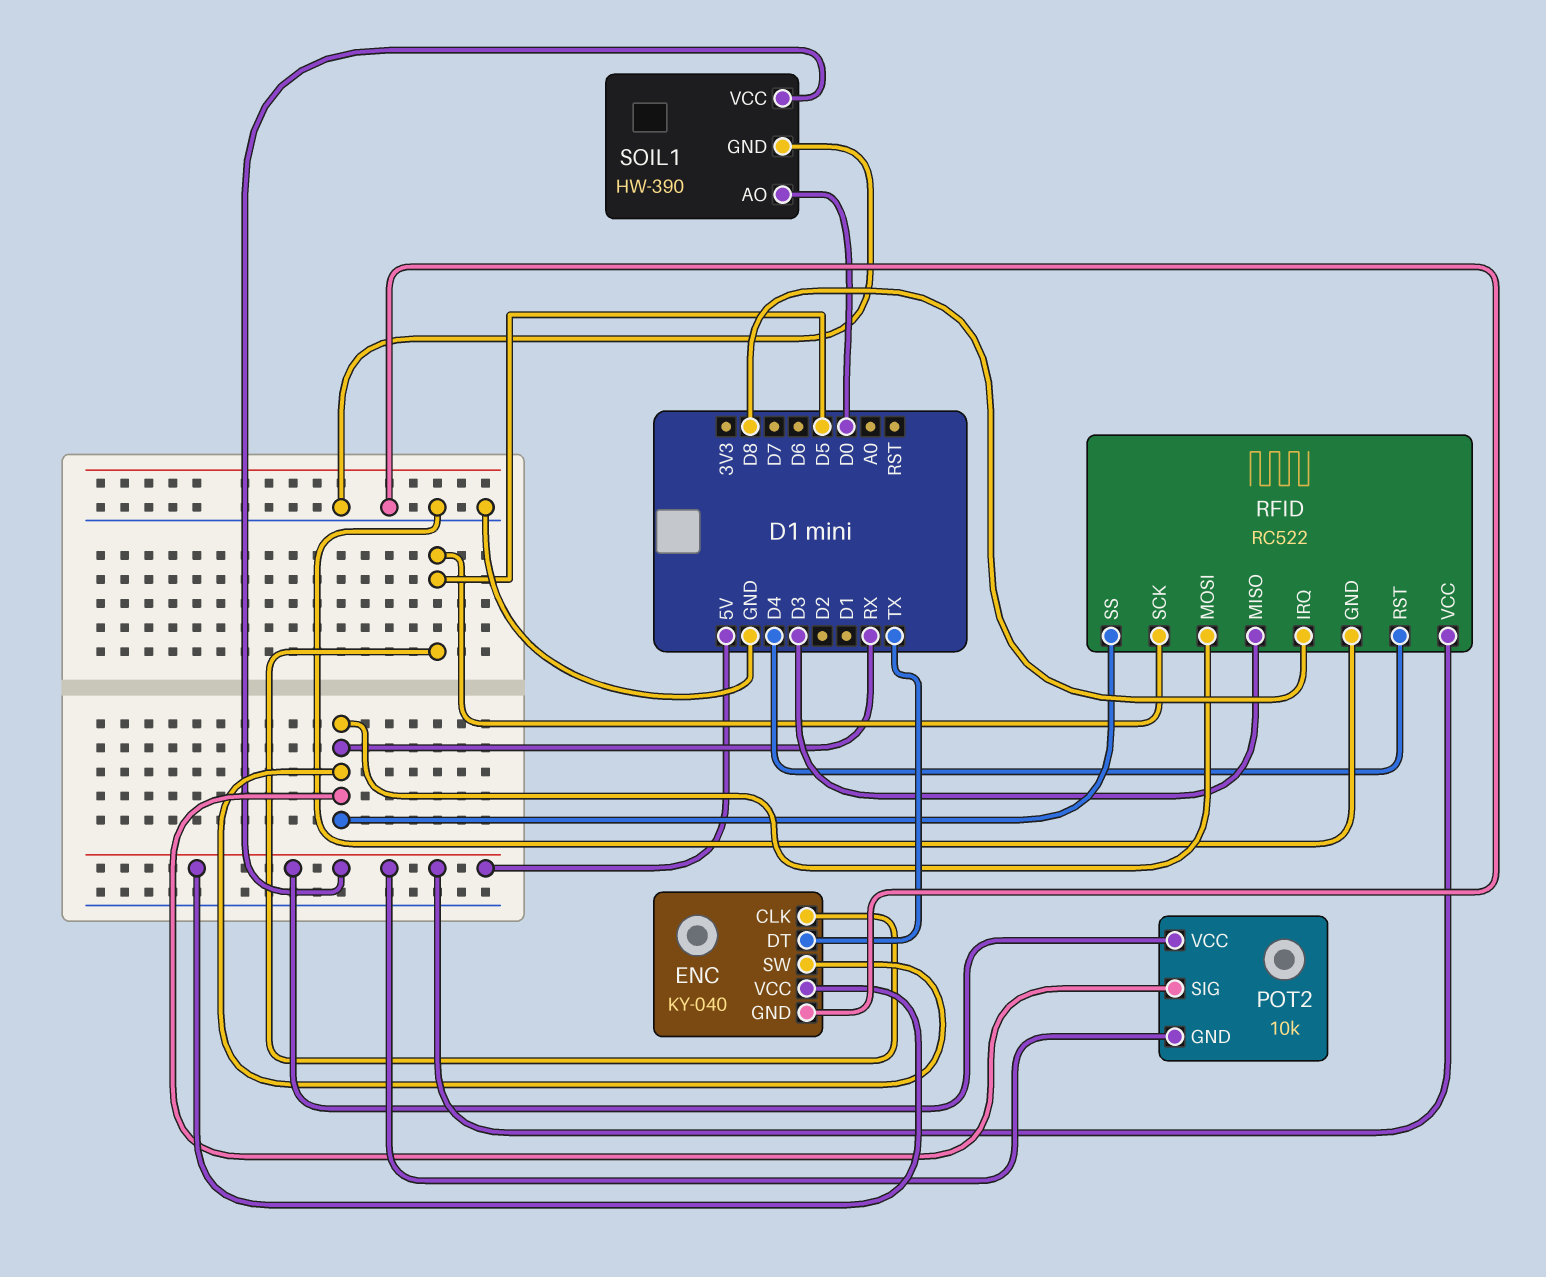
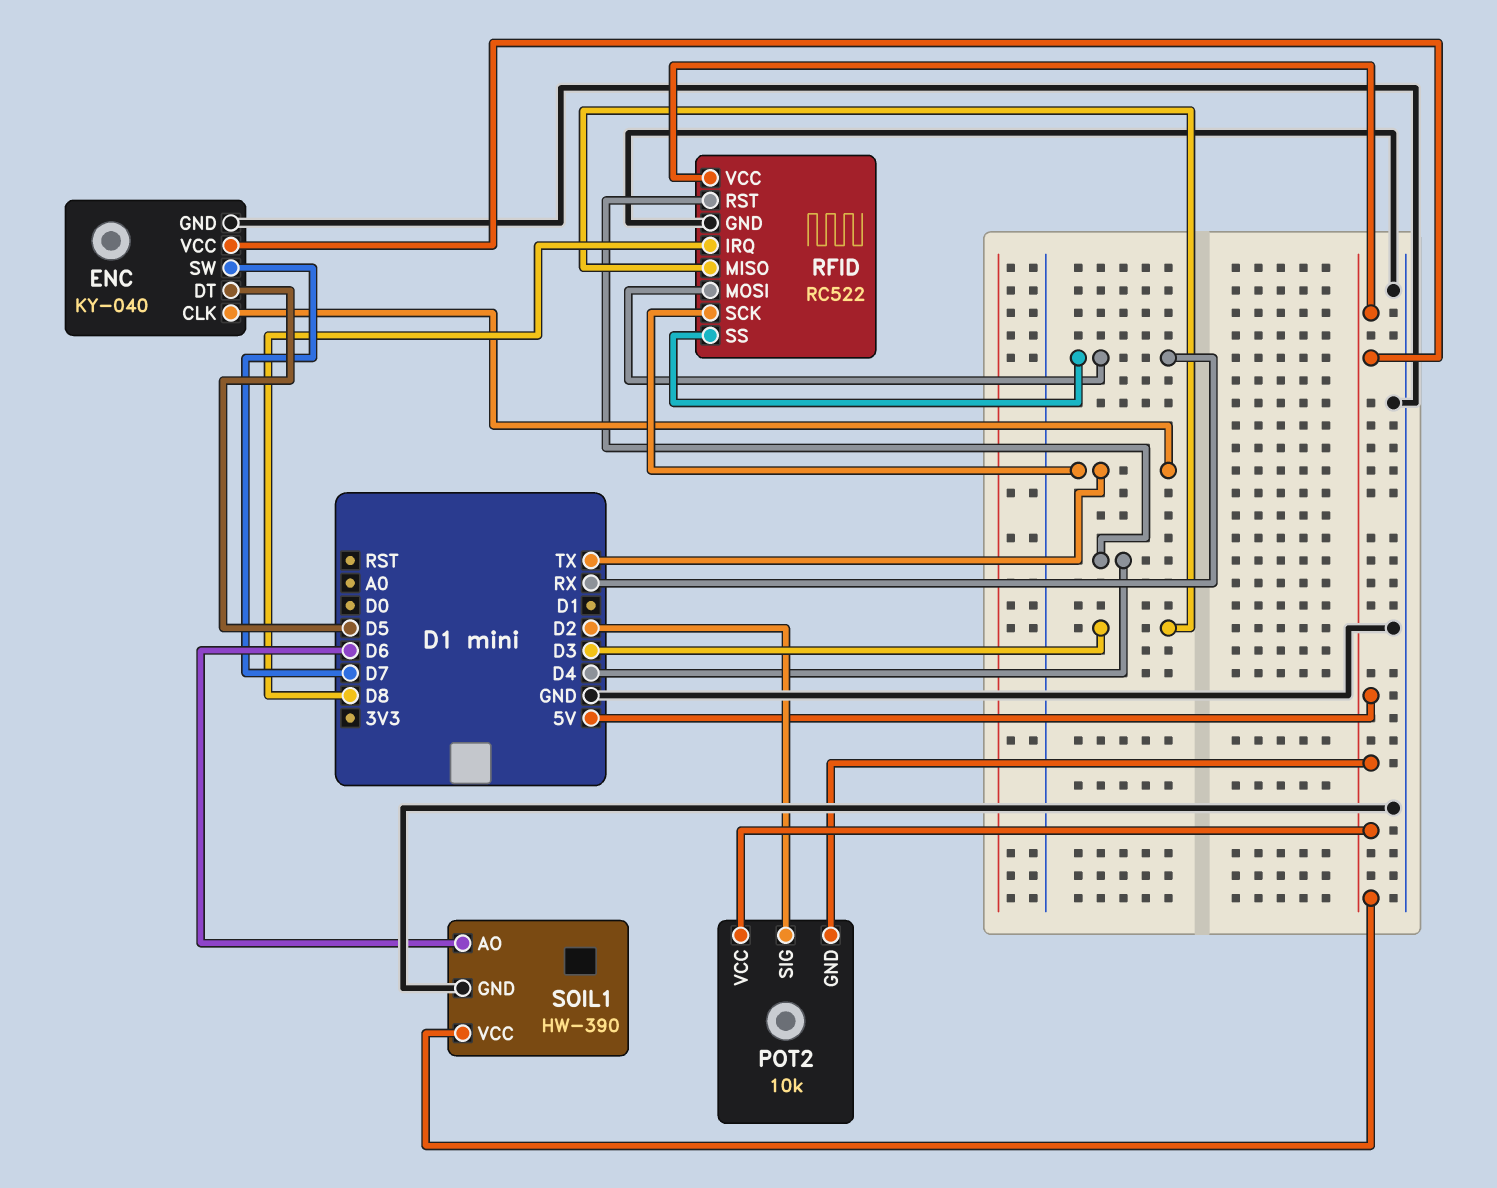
ENC pin CLK: D5 -> TX
ENC pin DT: TX -> D5
ENC pin SW: RX -> D7
POT2 pin SIG: RX -> D2
RFID pin SCK: D5 -> TX
SOIL1 pin AO: D0 -> D6

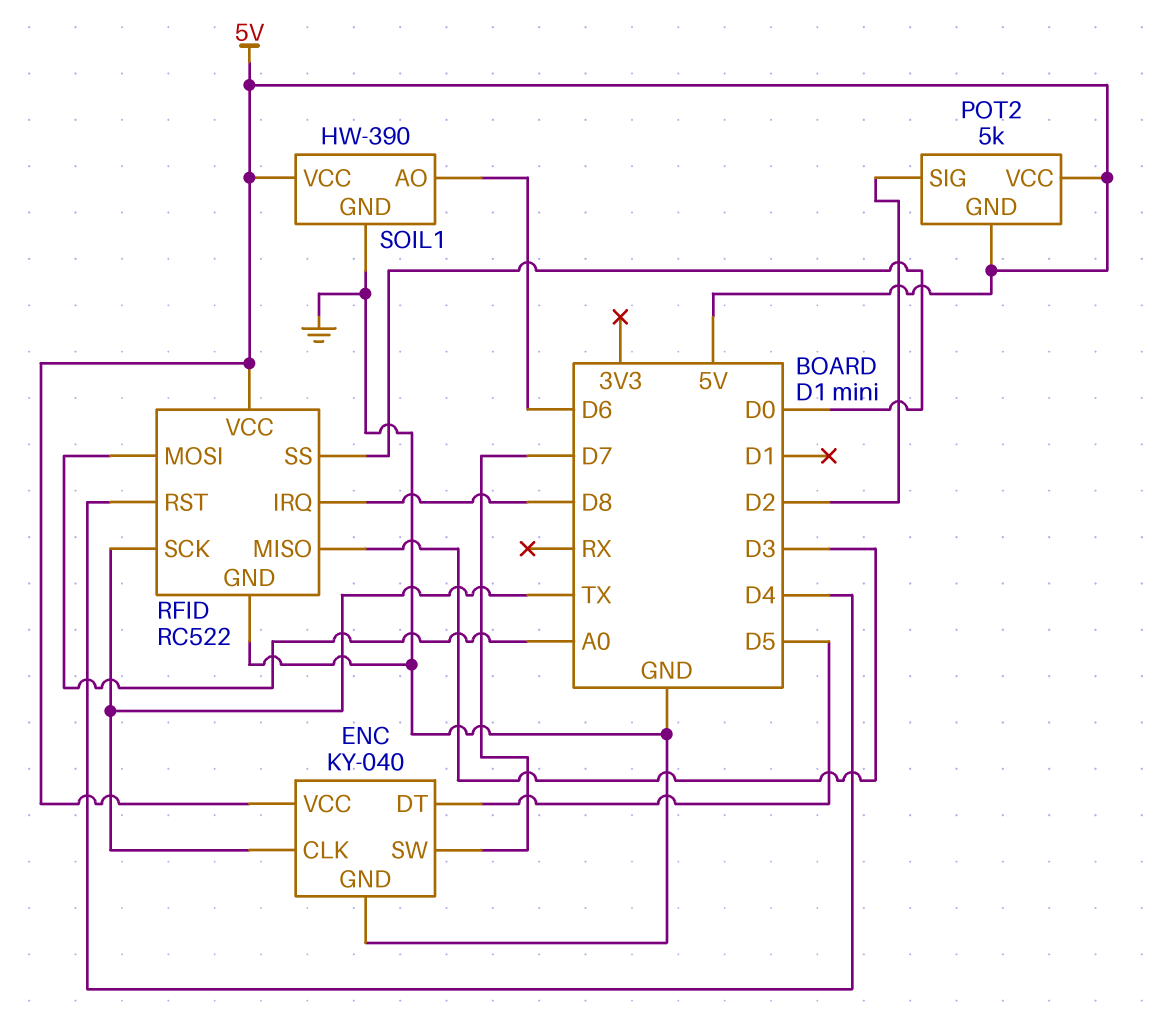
POT2: 10k -> 5k
RFID pin MOSI: RX -> A0
RFID pin SS: RX -> D0

